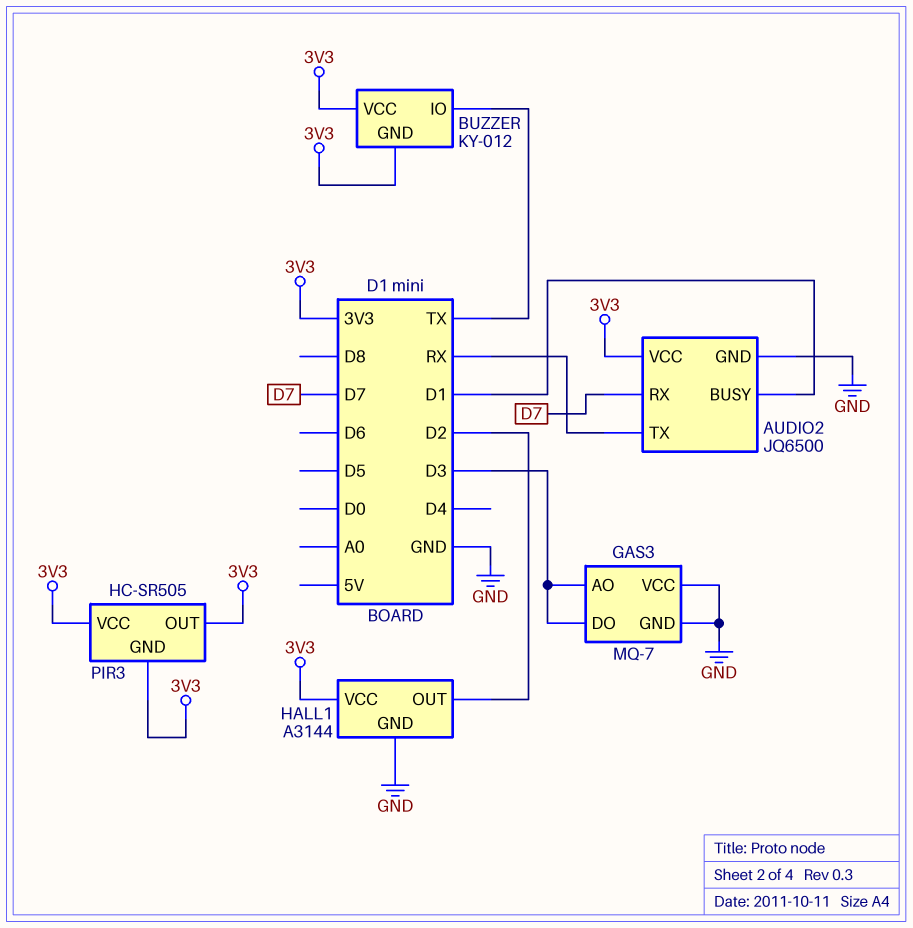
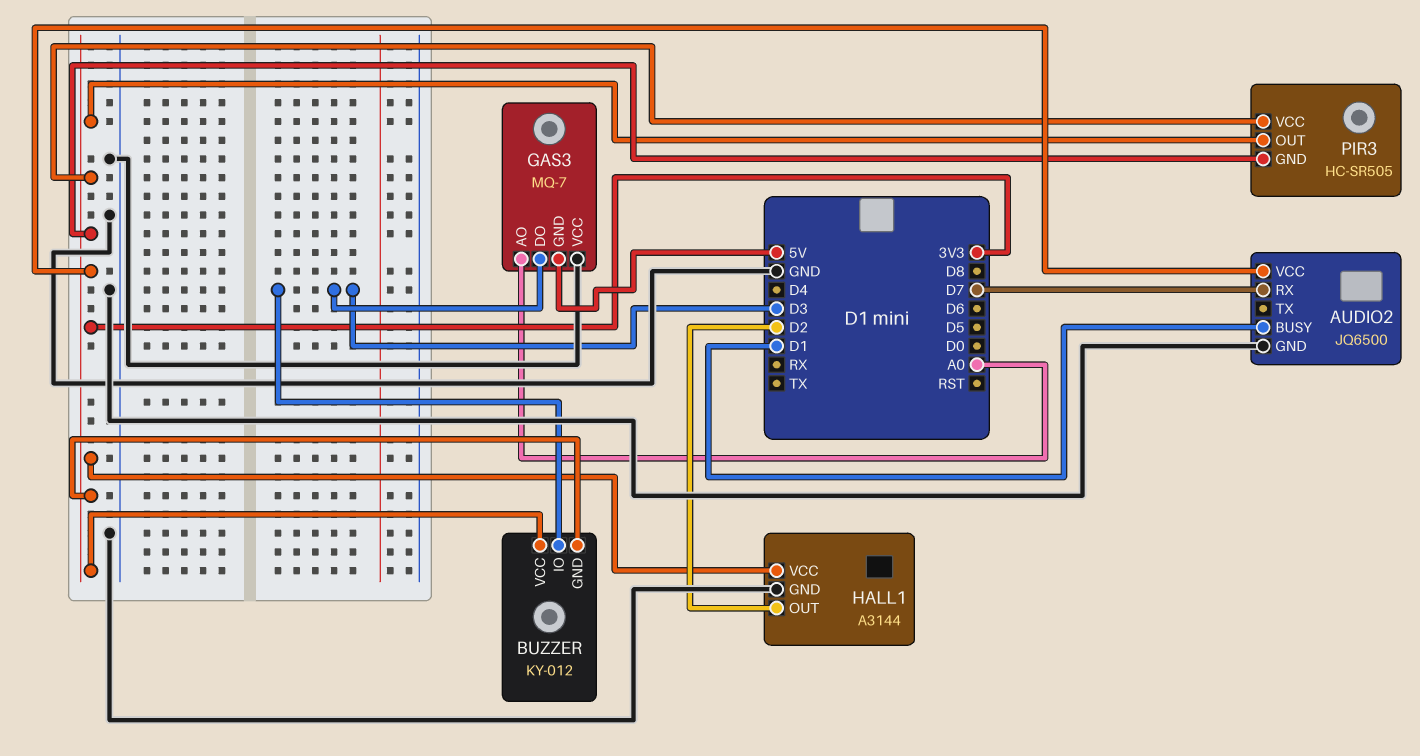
AUDIO2 pin TX: RX -> none
BUZZER pin IO: TX -> D3
GAS3 pin AO: D3 -> A0
GAS3 pin GND: GND -> 5V

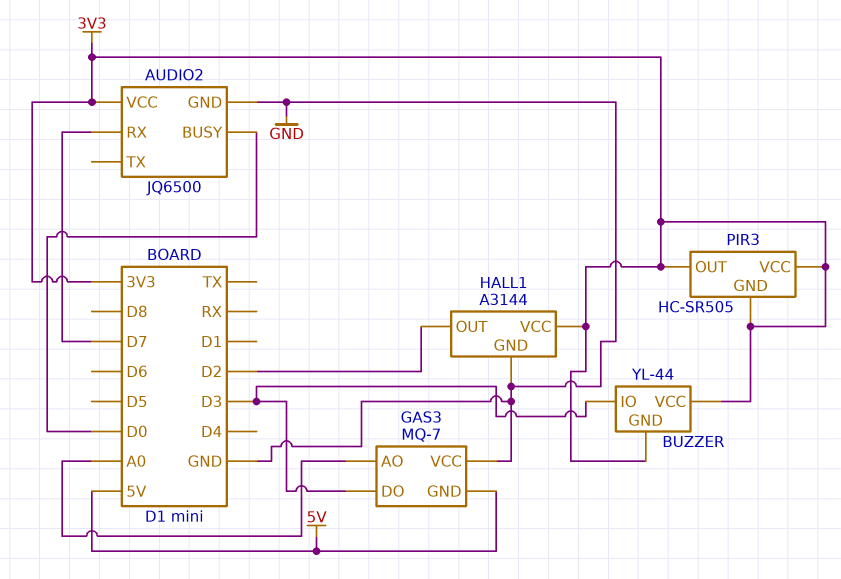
AUDIO2 pin BUSY: D1 -> D0
BUZZER: KY-012 -> YL-44

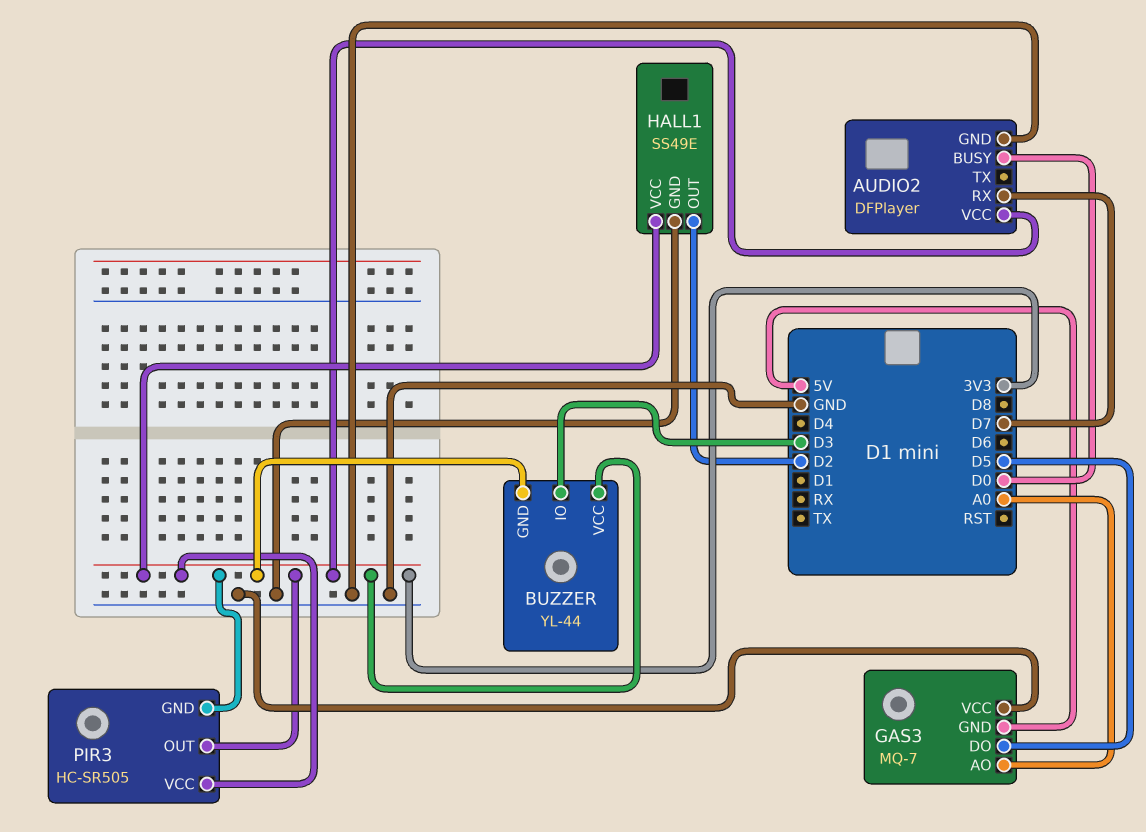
AUDIO2: JQ6500 -> DFPlayer
GAS3 pin DO: D3 -> D5
HALL1: A3144 -> SS49E

